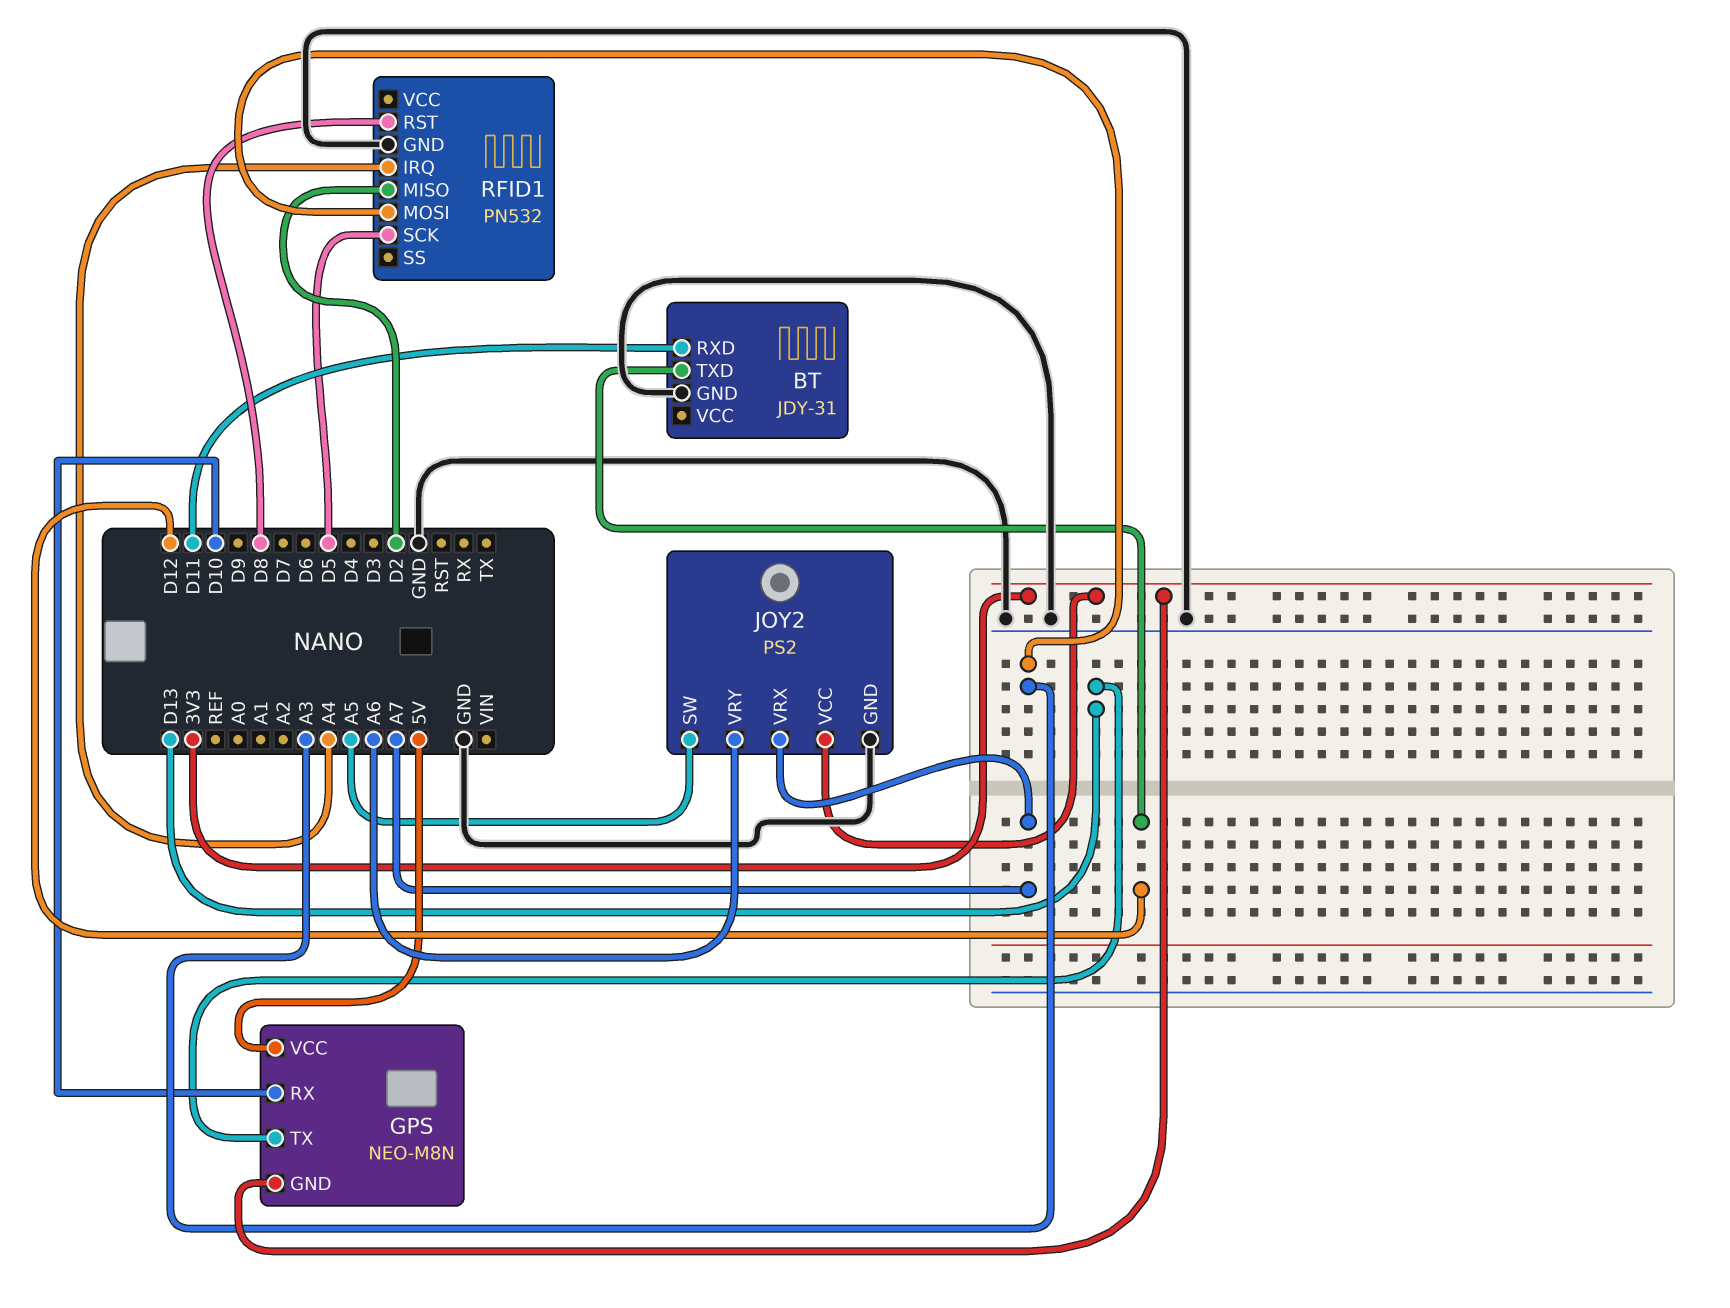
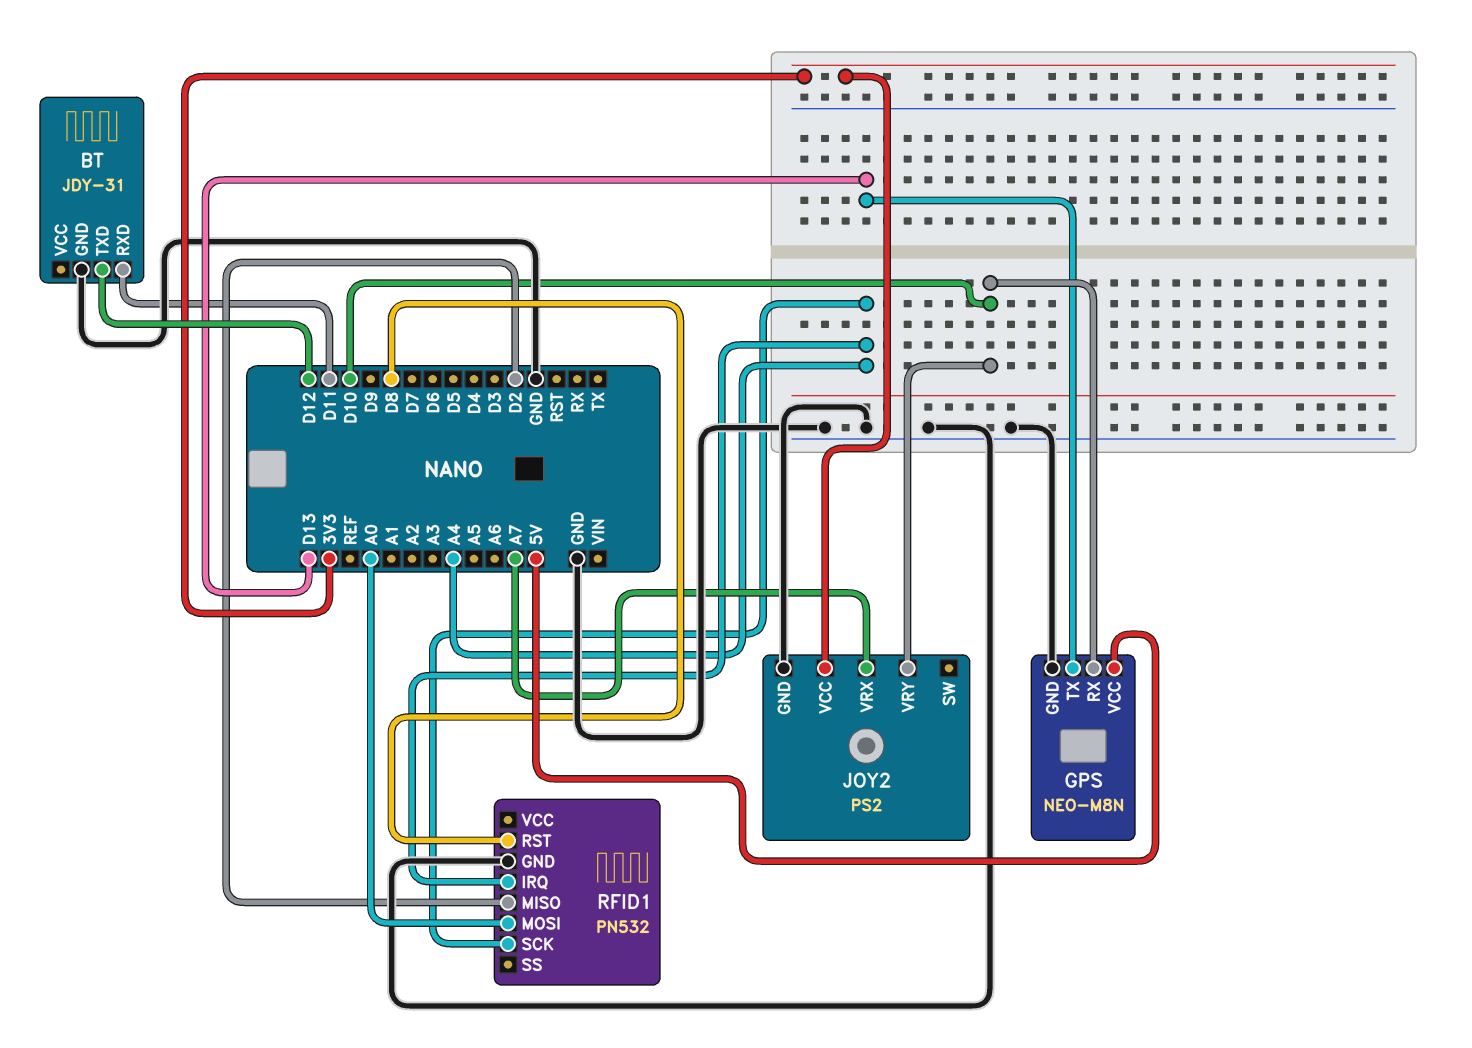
GPS pin GND: 3V3 -> GND
JOY2 pin SW: A5 -> none
JOY2 pin VRY: A6 -> D10
RFID1 pin MOSI: A3 -> A0
RFID1 pin SCK: D5 -> A4

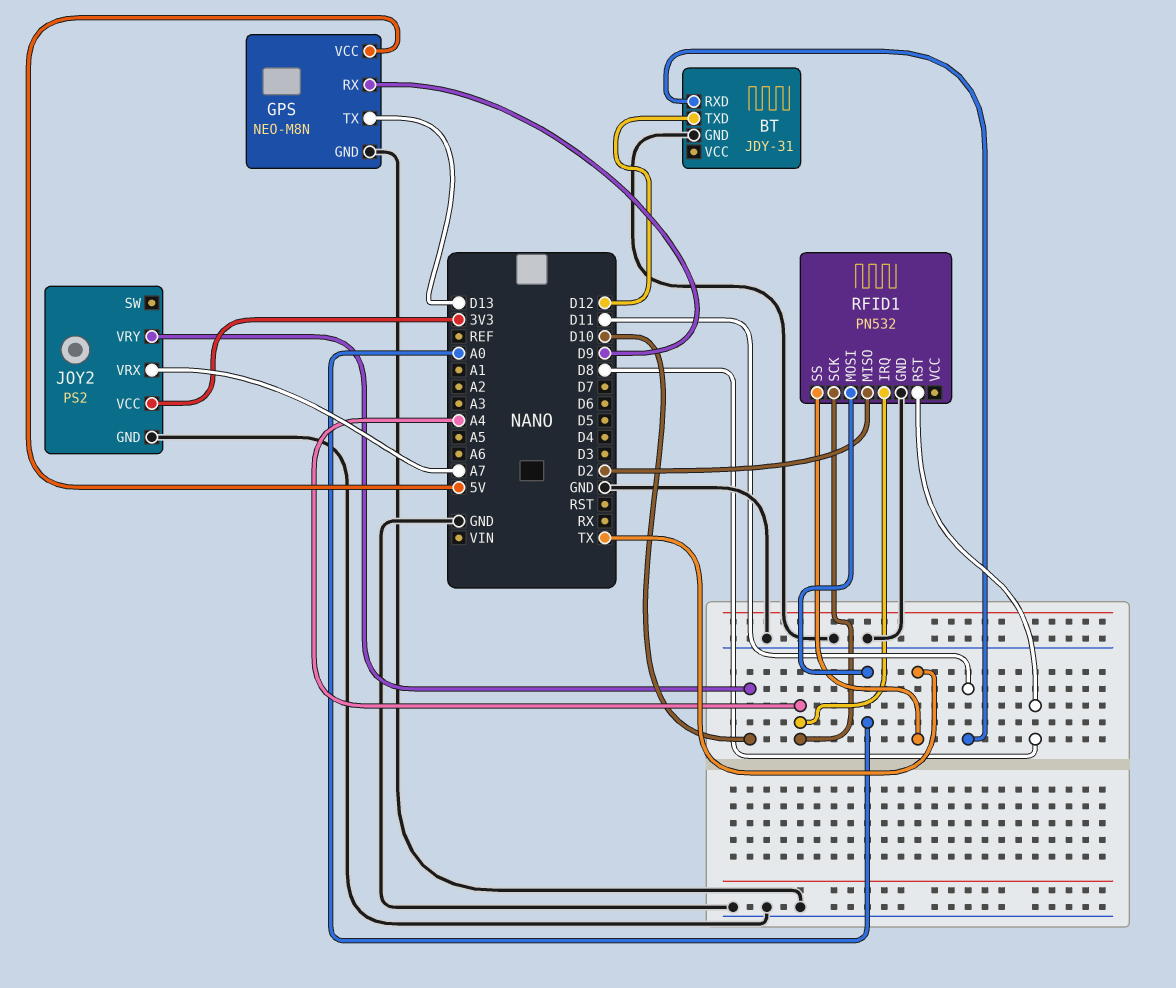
GPS pin RX: D10 -> D9
RFID1 pin SS: none -> TX

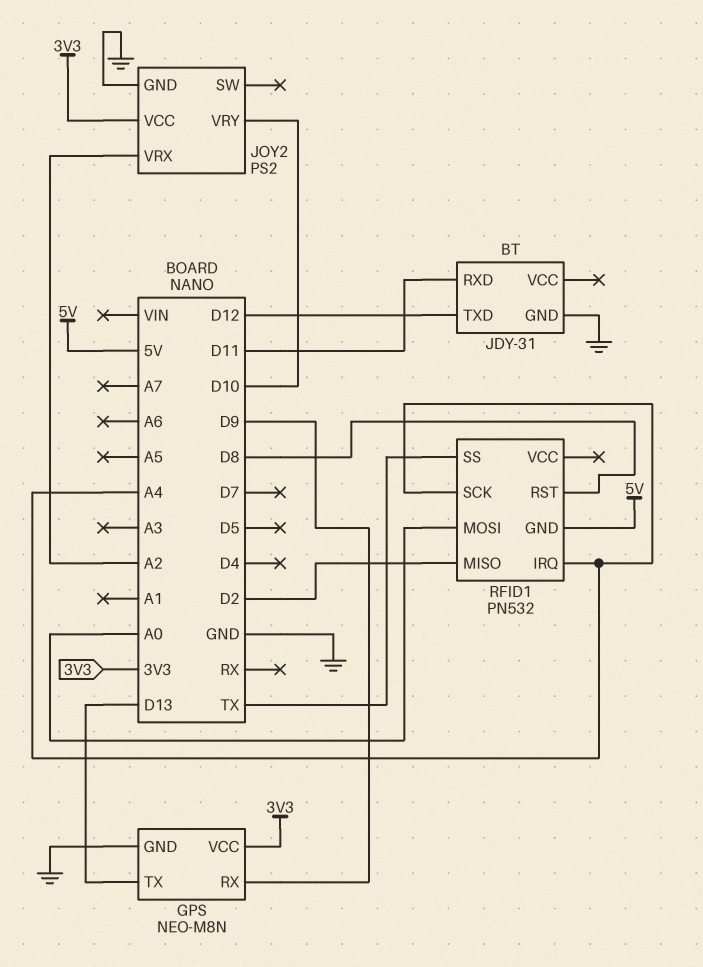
GPS pin VCC: 5V -> 3V3
JOY2 pin VRX: A7 -> A2
RFID1 pin GND: GND -> 5V

